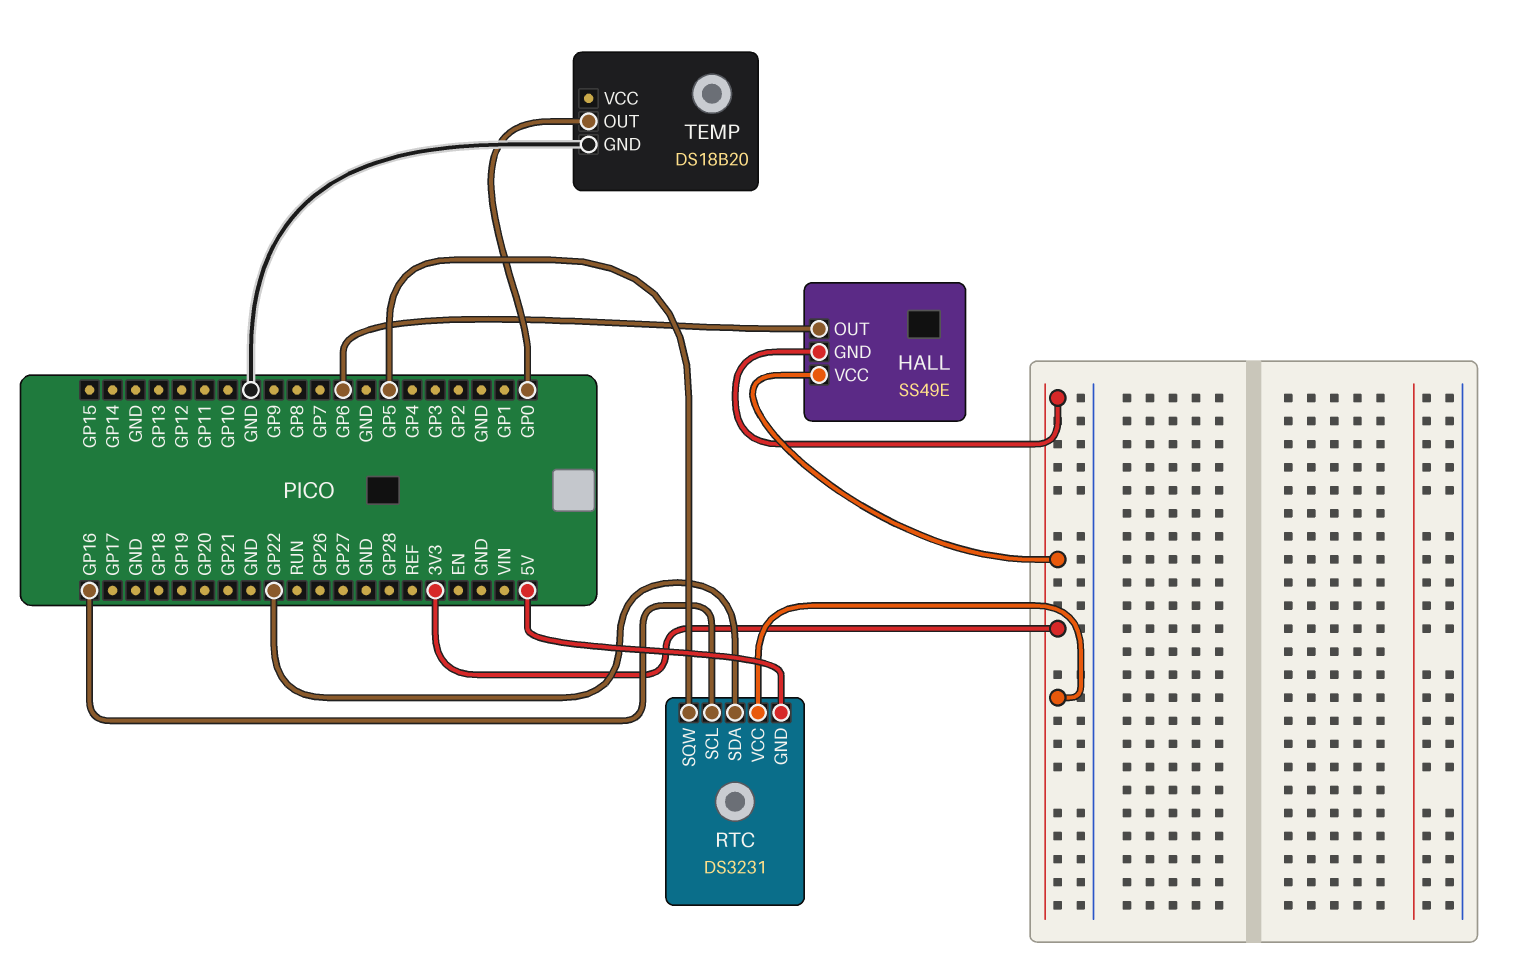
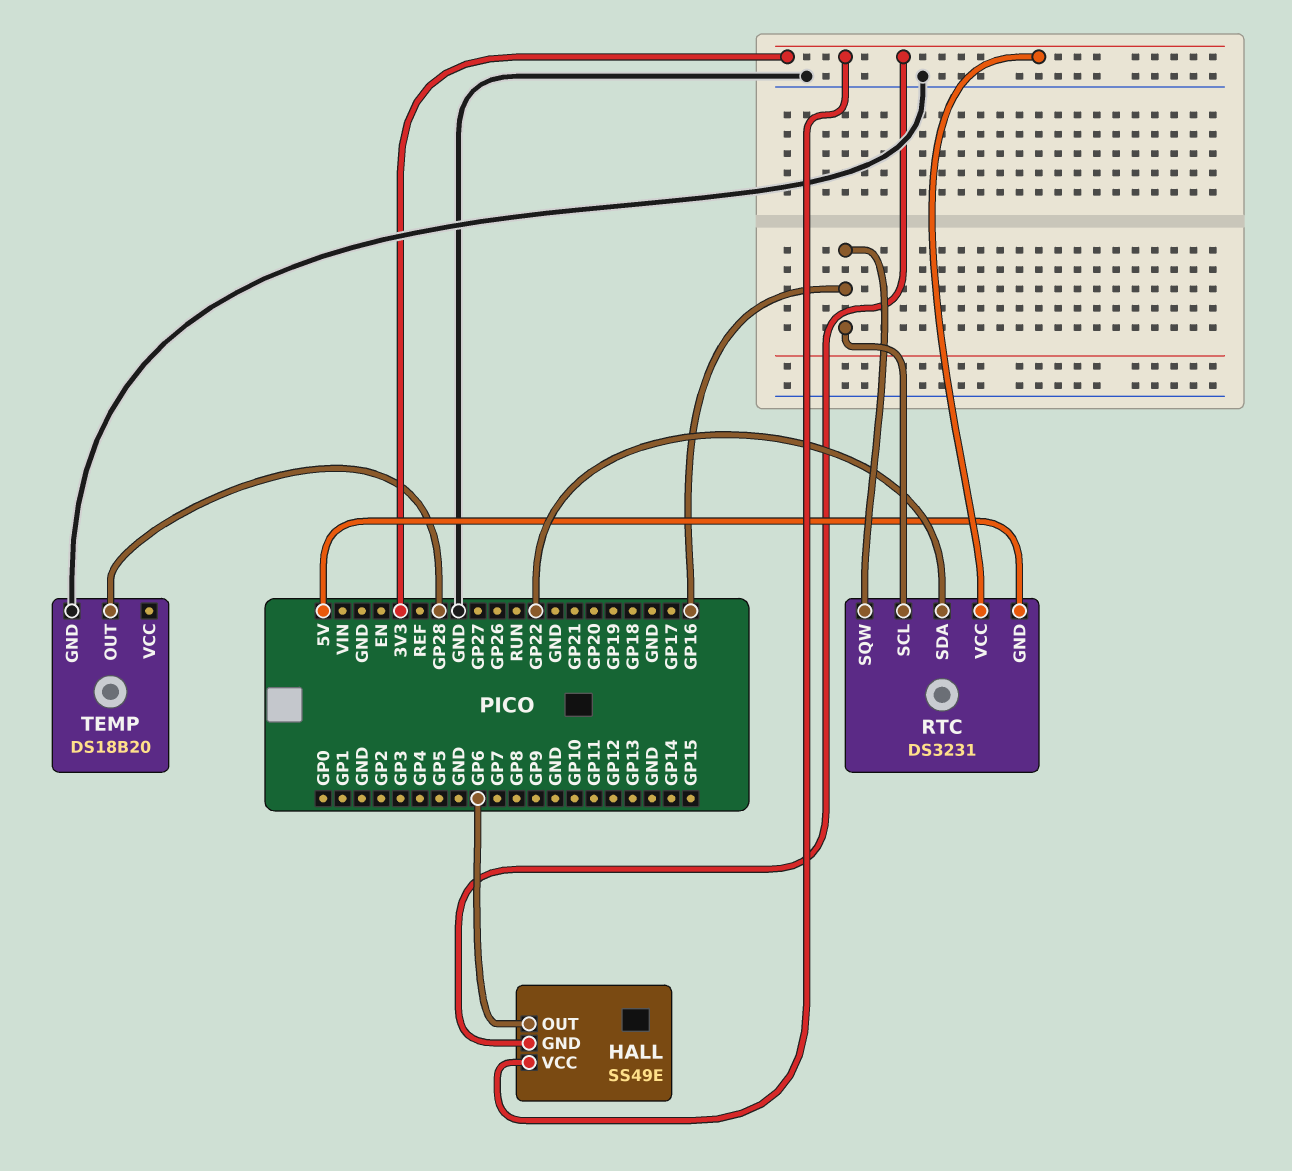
RTC pin SQW: GP5 -> GP16
TEMP pin OUT: GP0 -> GP28

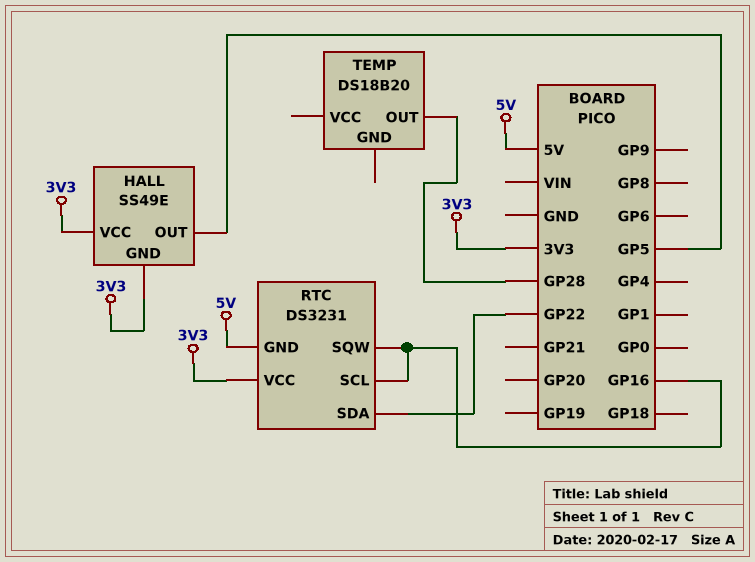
HALL pin OUT: GP6 -> GP5
TEMP pin GND: GND -> none

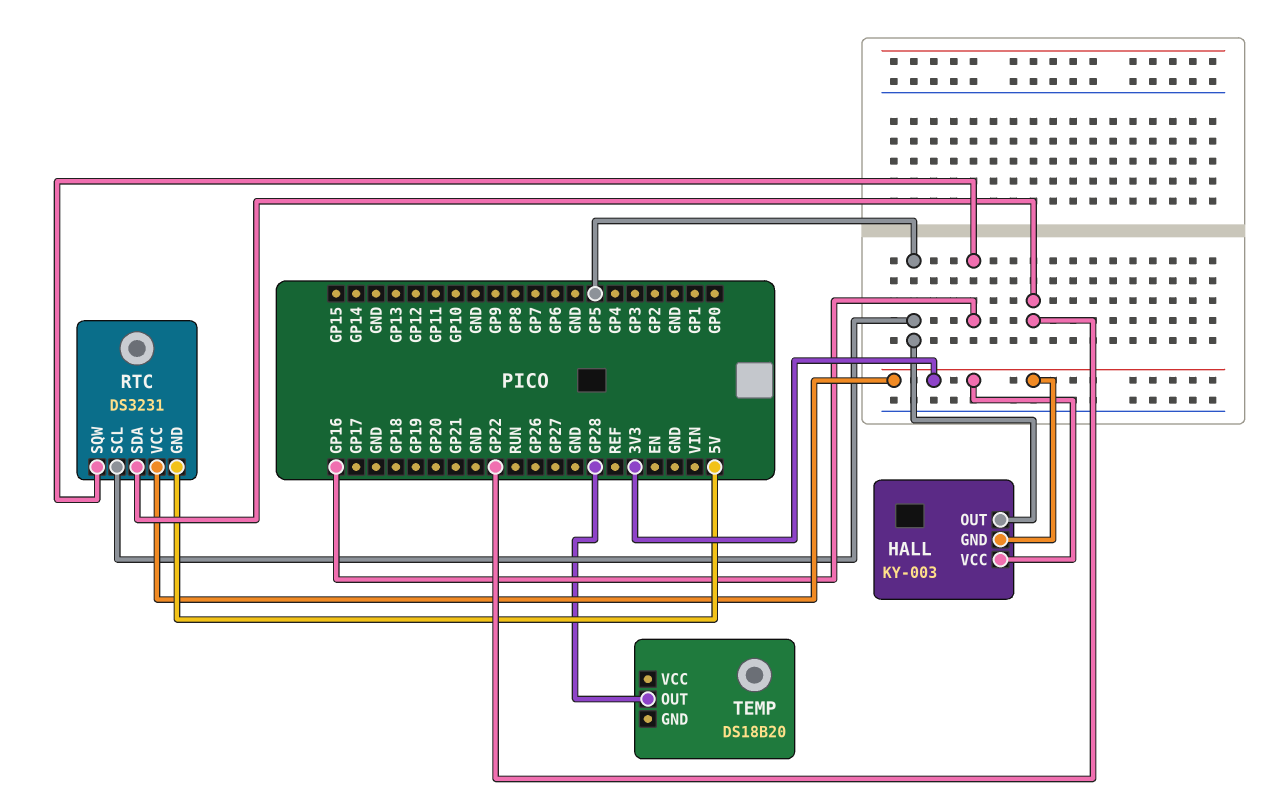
HALL: SS49E -> KY-003
RTC pin SCL: GP16 -> GP5

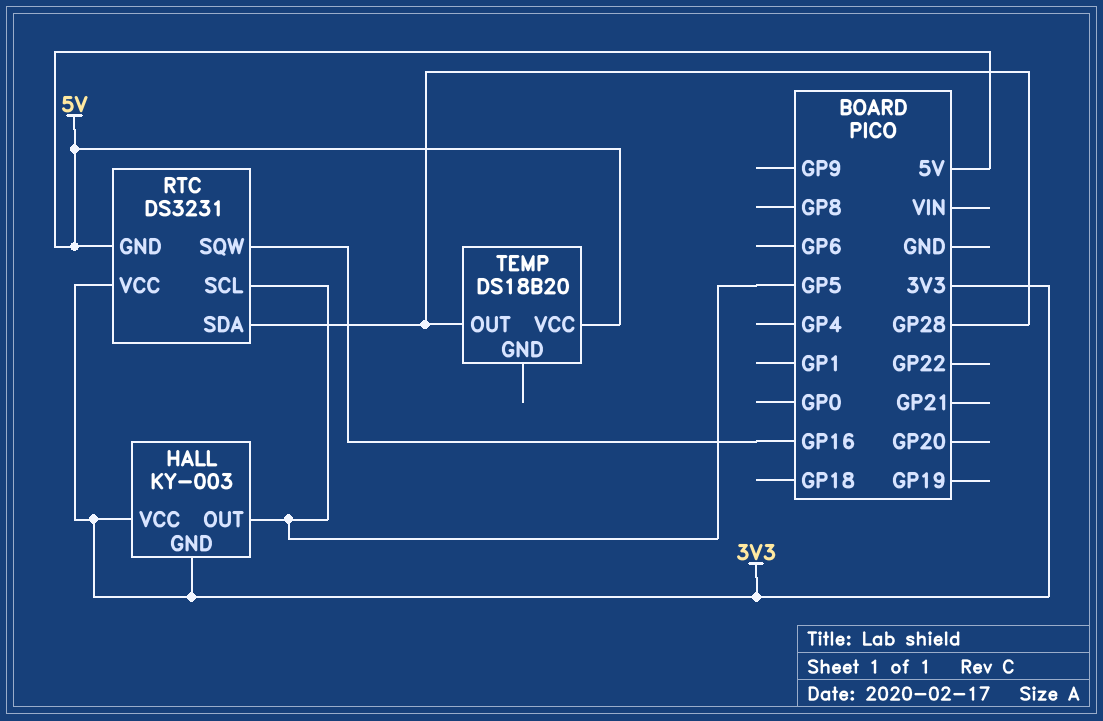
RTC pin SDA: GP22 -> GP28
TEMP pin VCC: none -> 5V

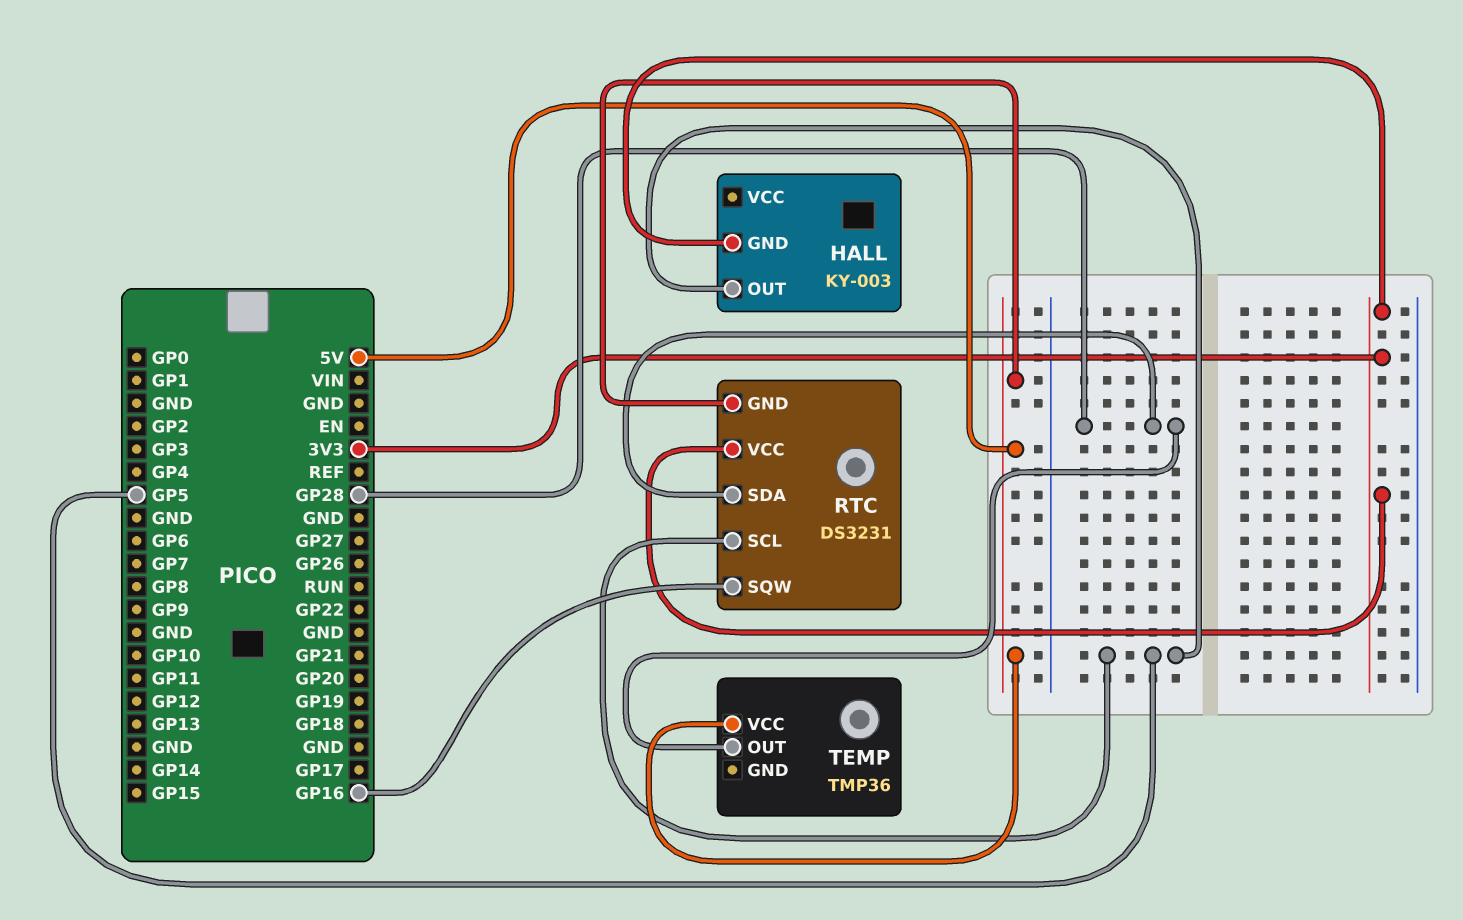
HALL pin VCC: 3V3 -> none
TEMP: DS18B20 -> TMP36

